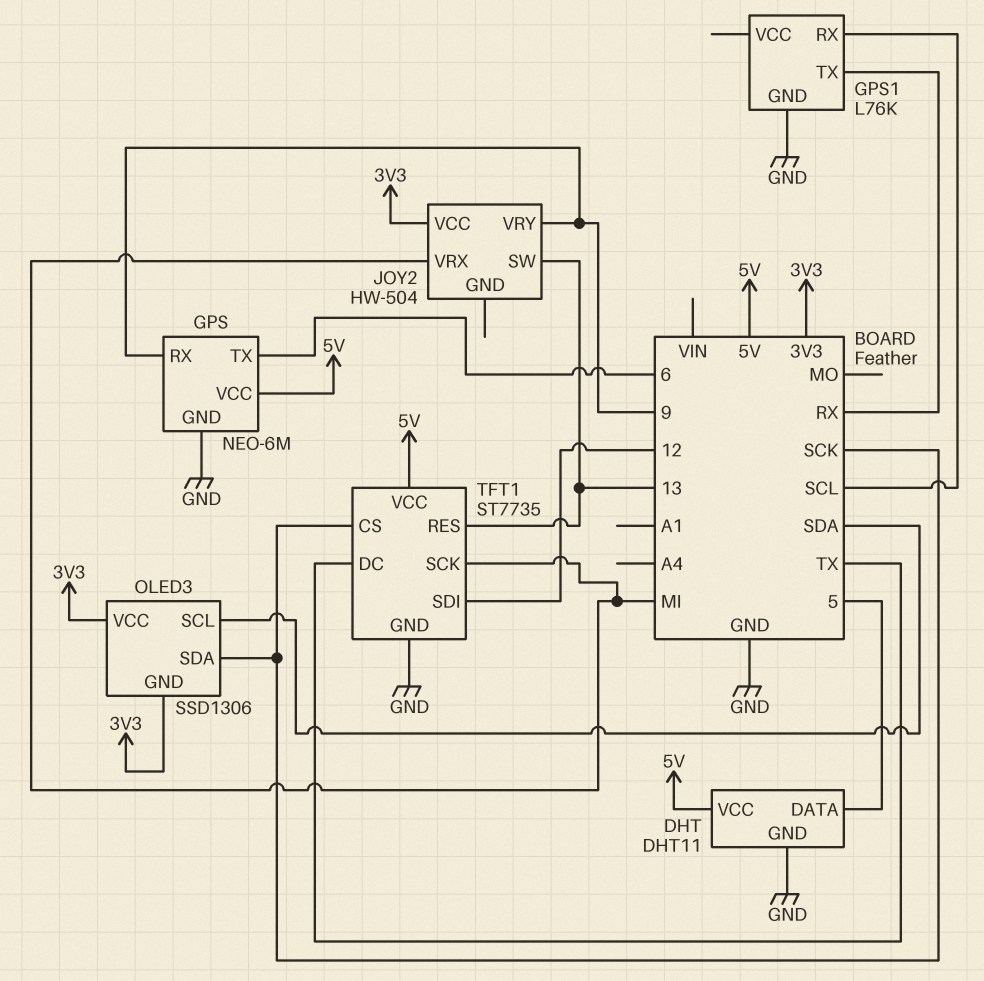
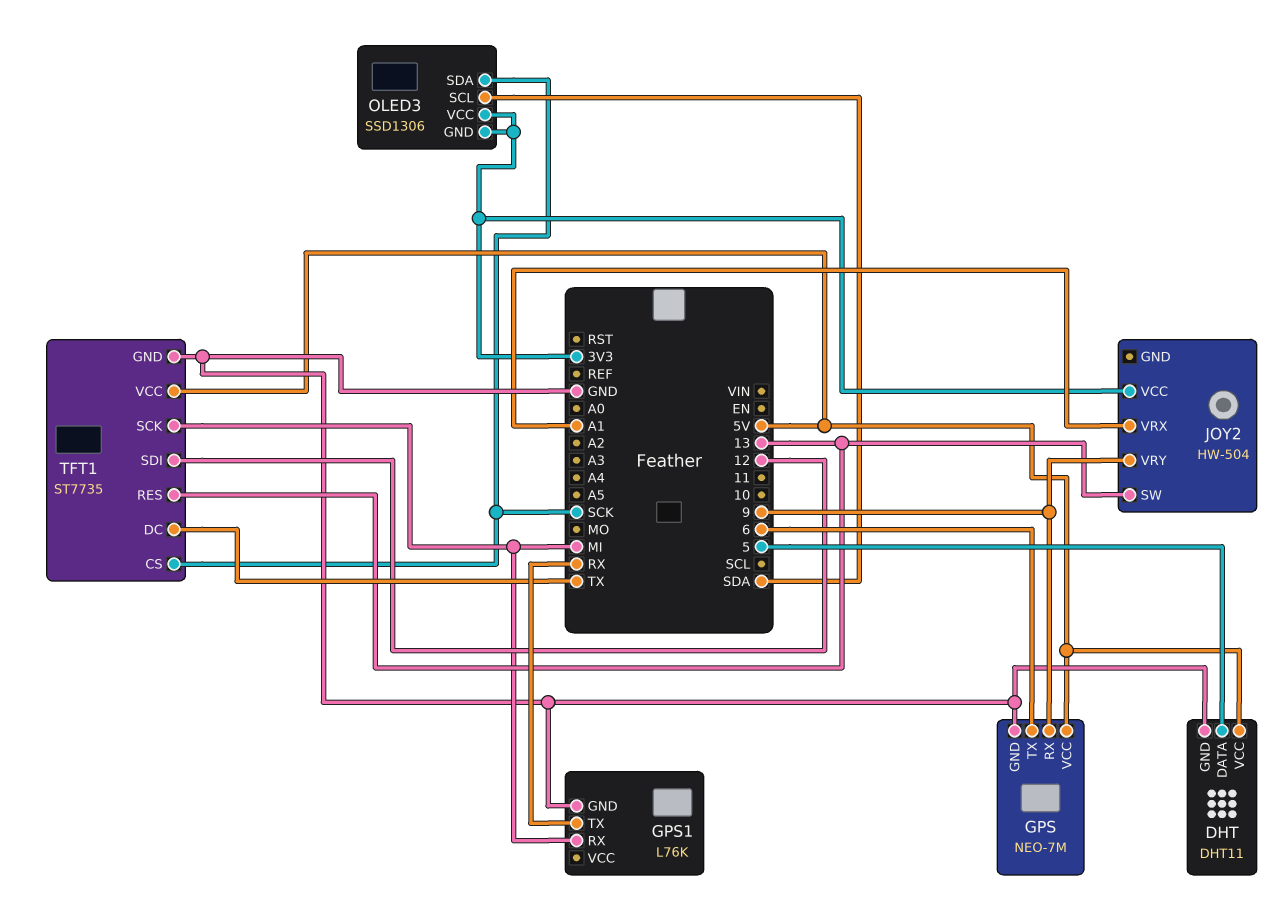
GPS: NEO-6M -> NEO-7M
GPS1 pin RX: SCL -> MI
JOY2 pin VRX: MI -> A1

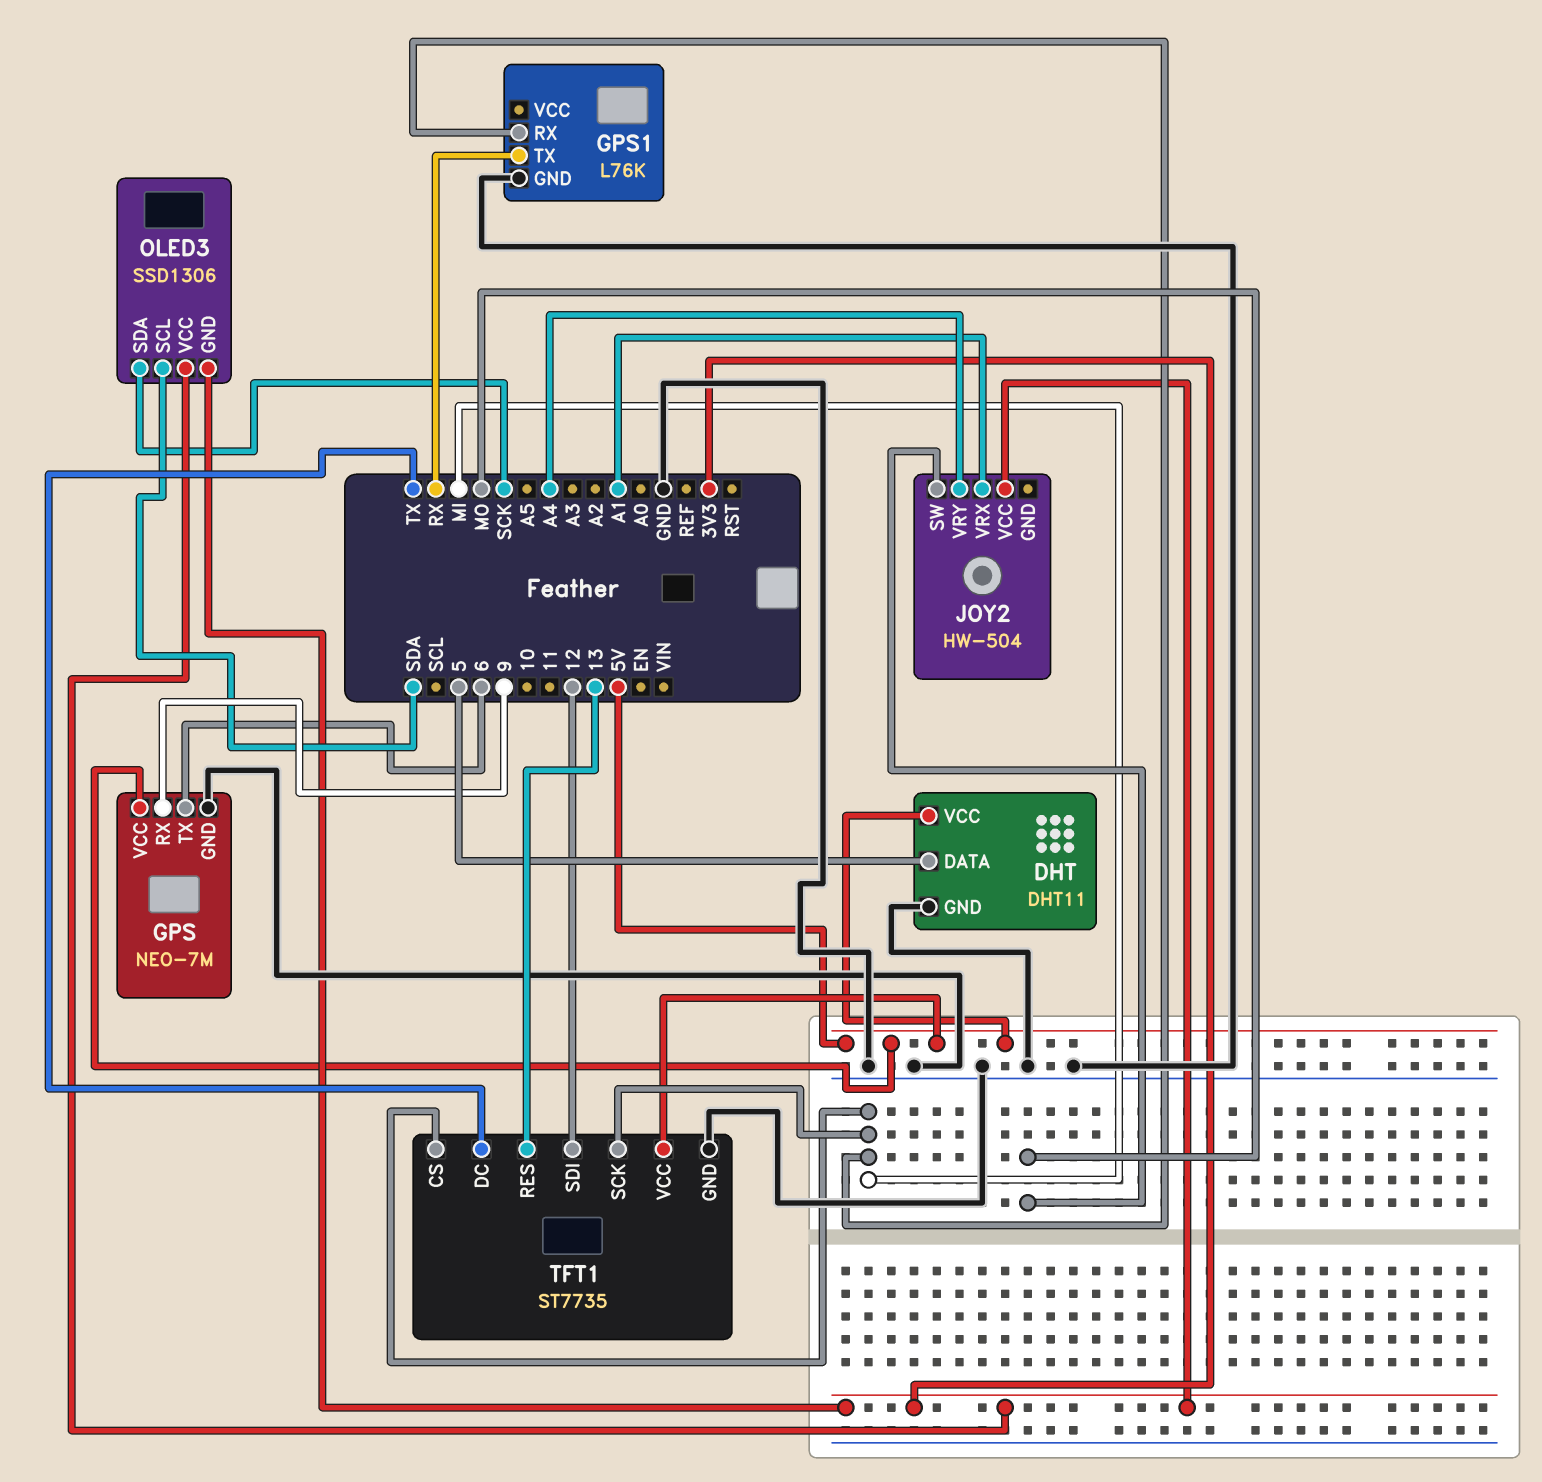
JOY2 pin SW: 13 -> MO
JOY2 pin VRY: 9 -> A4
TFT1 pin CS: SCK -> MI

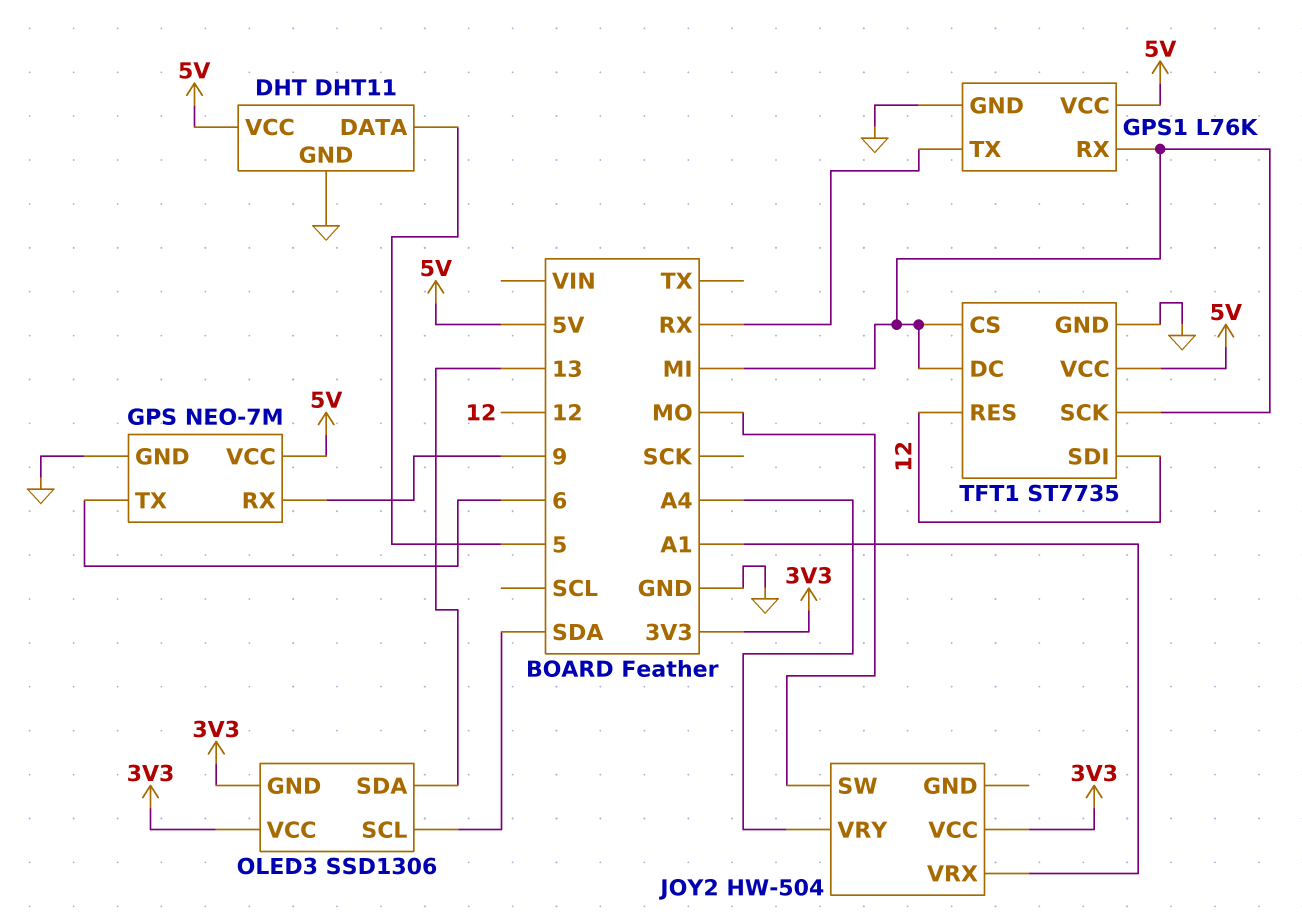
GPS1 pin VCC: none -> 5V
OLED3 pin SDA: SCK -> 13
TFT1 pin DC: TX -> MI
TFT1 pin RES: 13 -> 12

